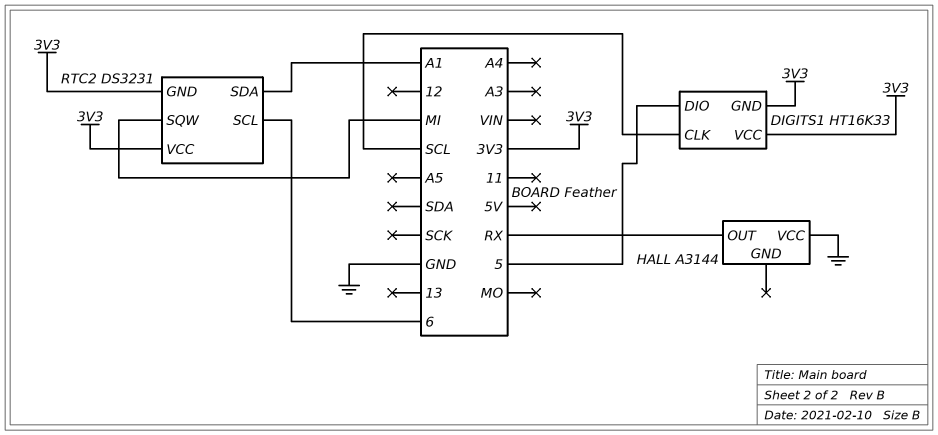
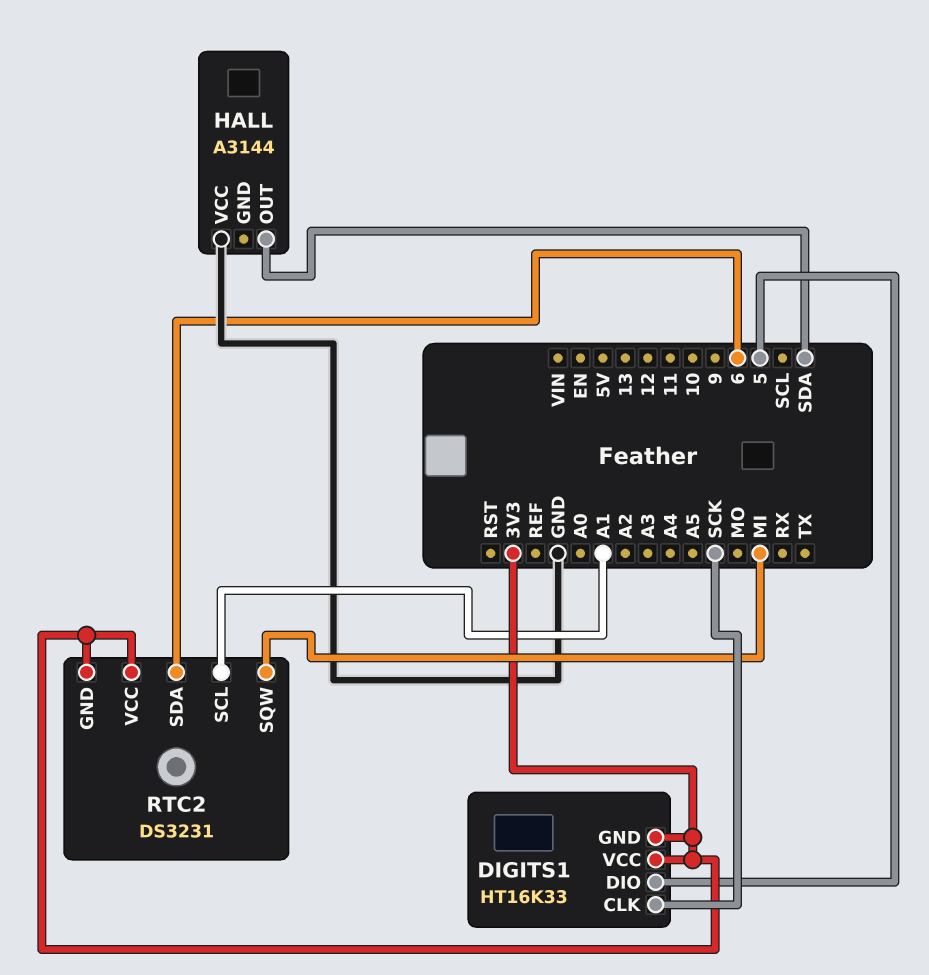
DIGITS1 pin CLK: SCL -> SCK
HALL pin OUT: RX -> SDA
RTC2 pin SCL: 6 -> A1
RTC2 pin SDA: A1 -> 6

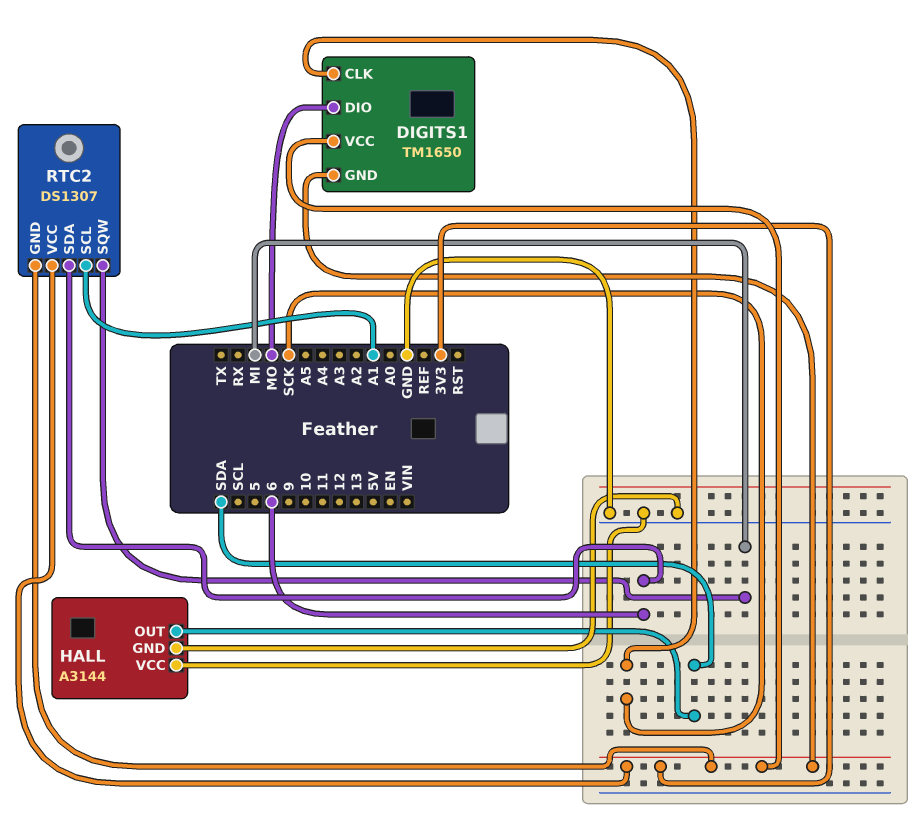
DIGITS1: HT16K33 -> TM1650
DIGITS1 pin DIO: 5 -> MO
HALL pin GND: none -> GND
RTC2: DS3231 -> DS1307

